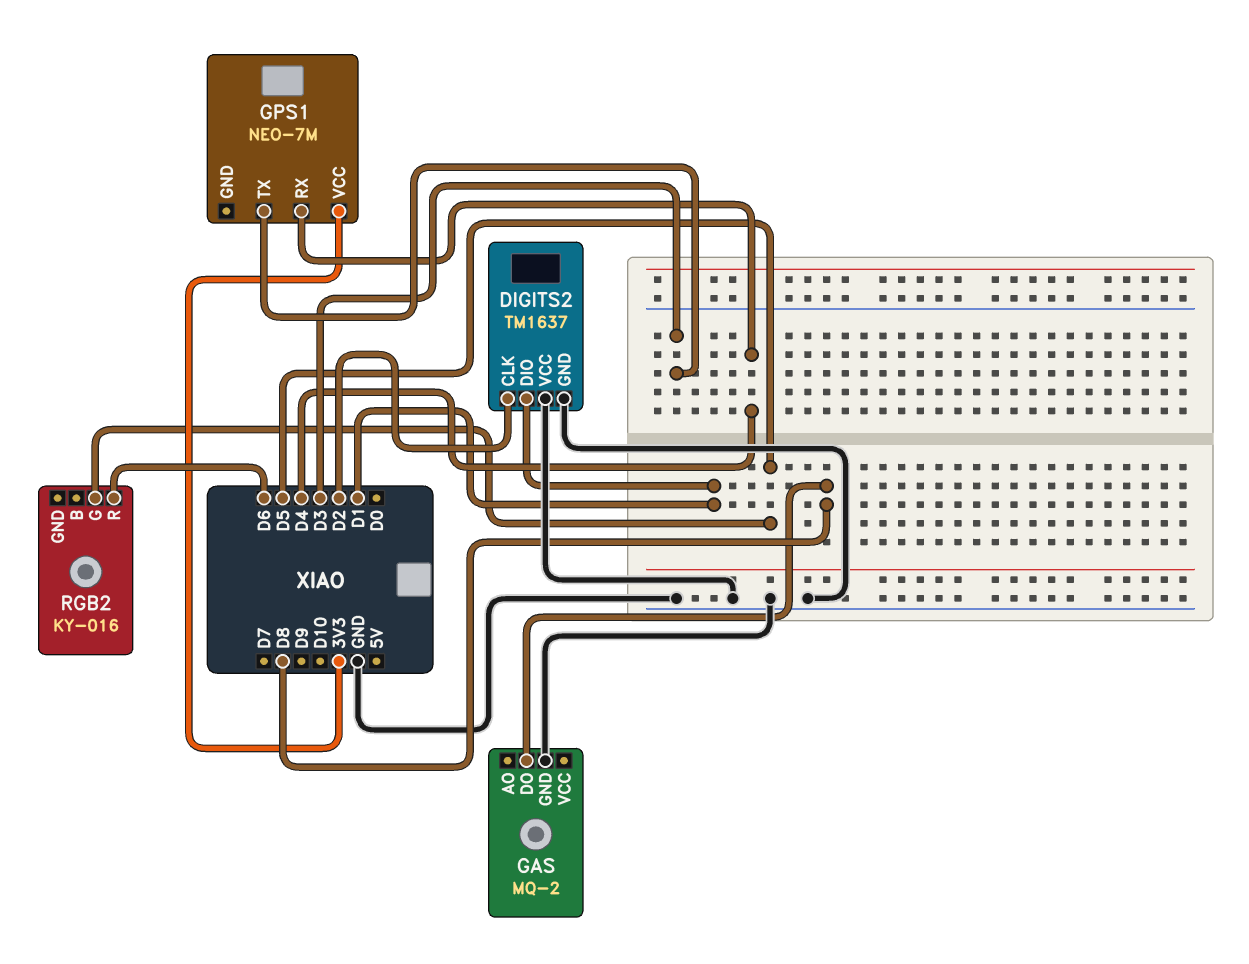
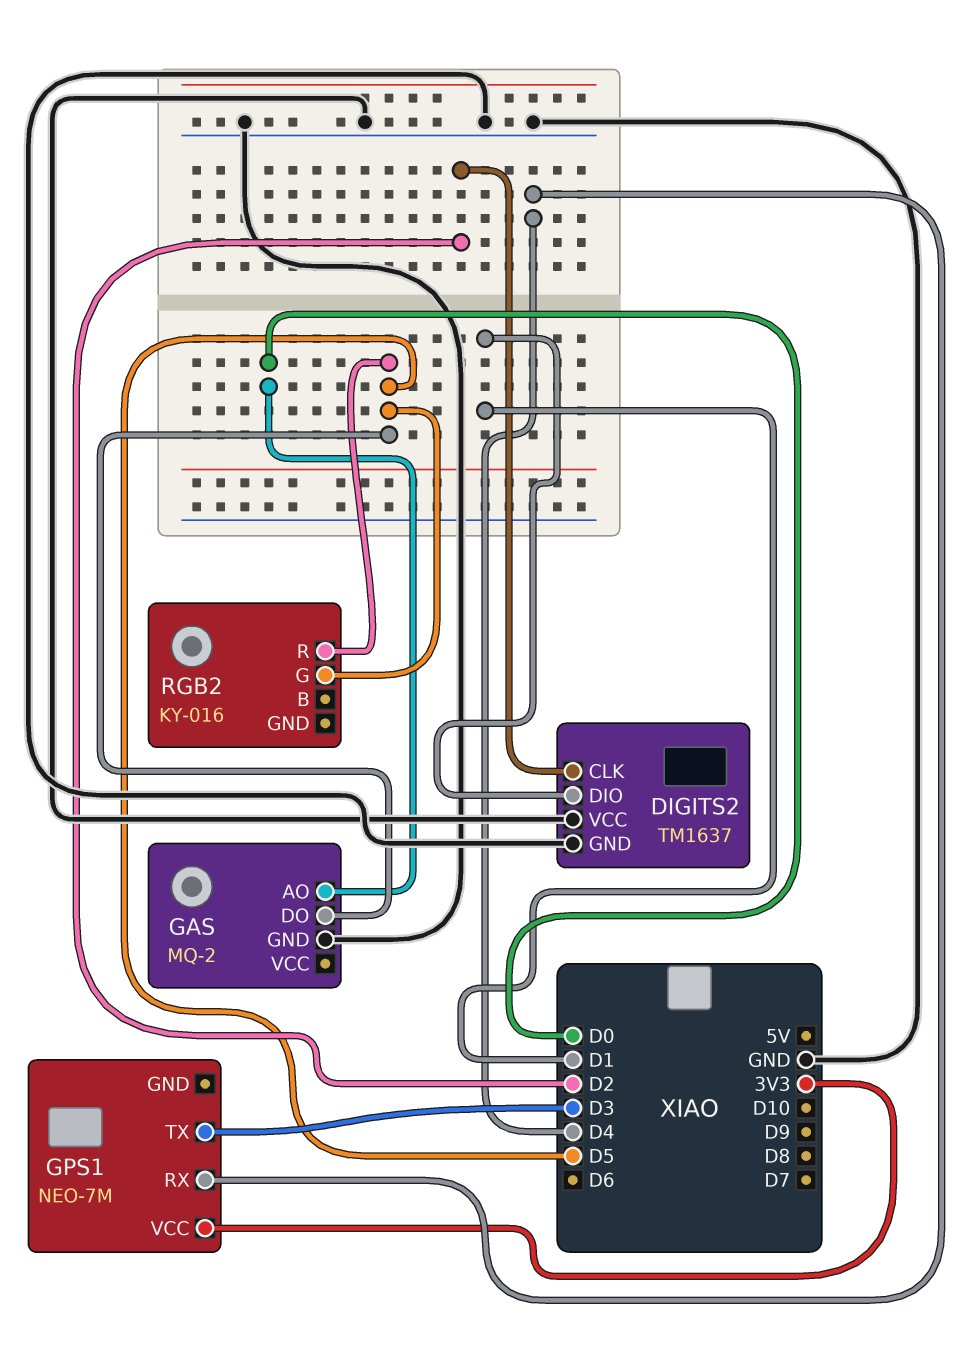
GAS pin AO: none -> D0
GAS pin DO: D8 -> D5
RGB2 pin R: D6 -> D5

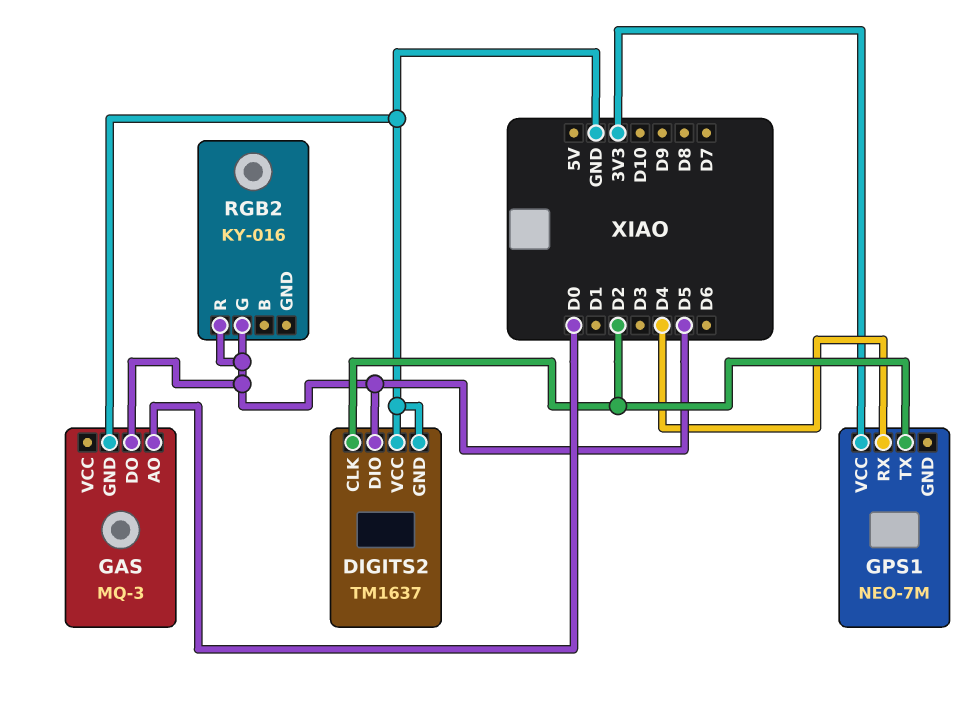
DIGITS2 pin DIO: D1 -> D5
GAS: MQ-2 -> MQ-3
GPS1 pin TX: D3 -> D2

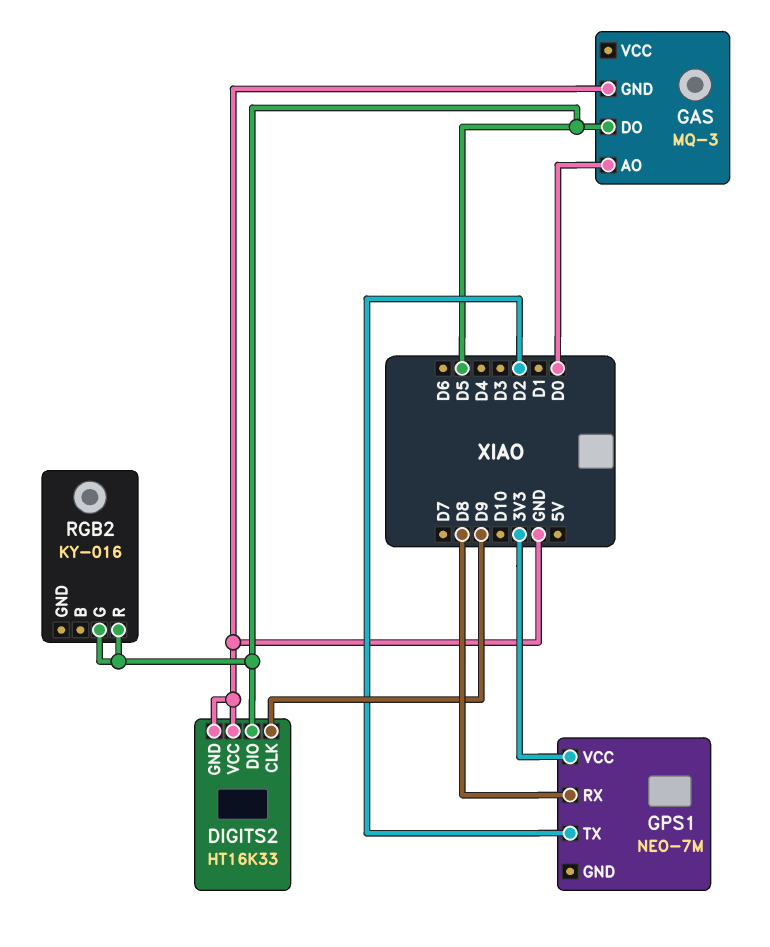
DIGITS2: TM1637 -> HT16K33
DIGITS2 pin CLK: D2 -> D9
GPS1 pin RX: D4 -> D8

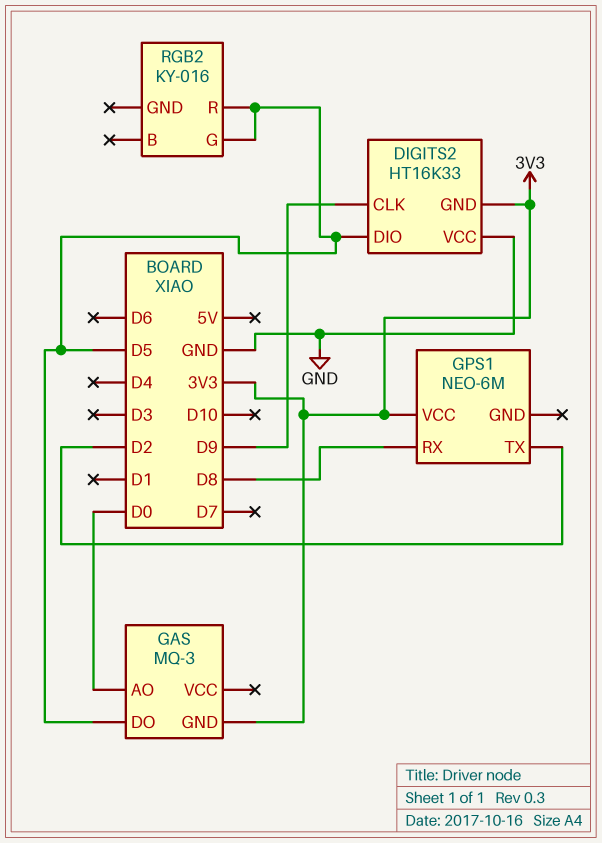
DIGITS2 pin GND: GND -> 3V3
GAS pin GND: GND -> 3V3
GPS1: NEO-7M -> NEO-6M

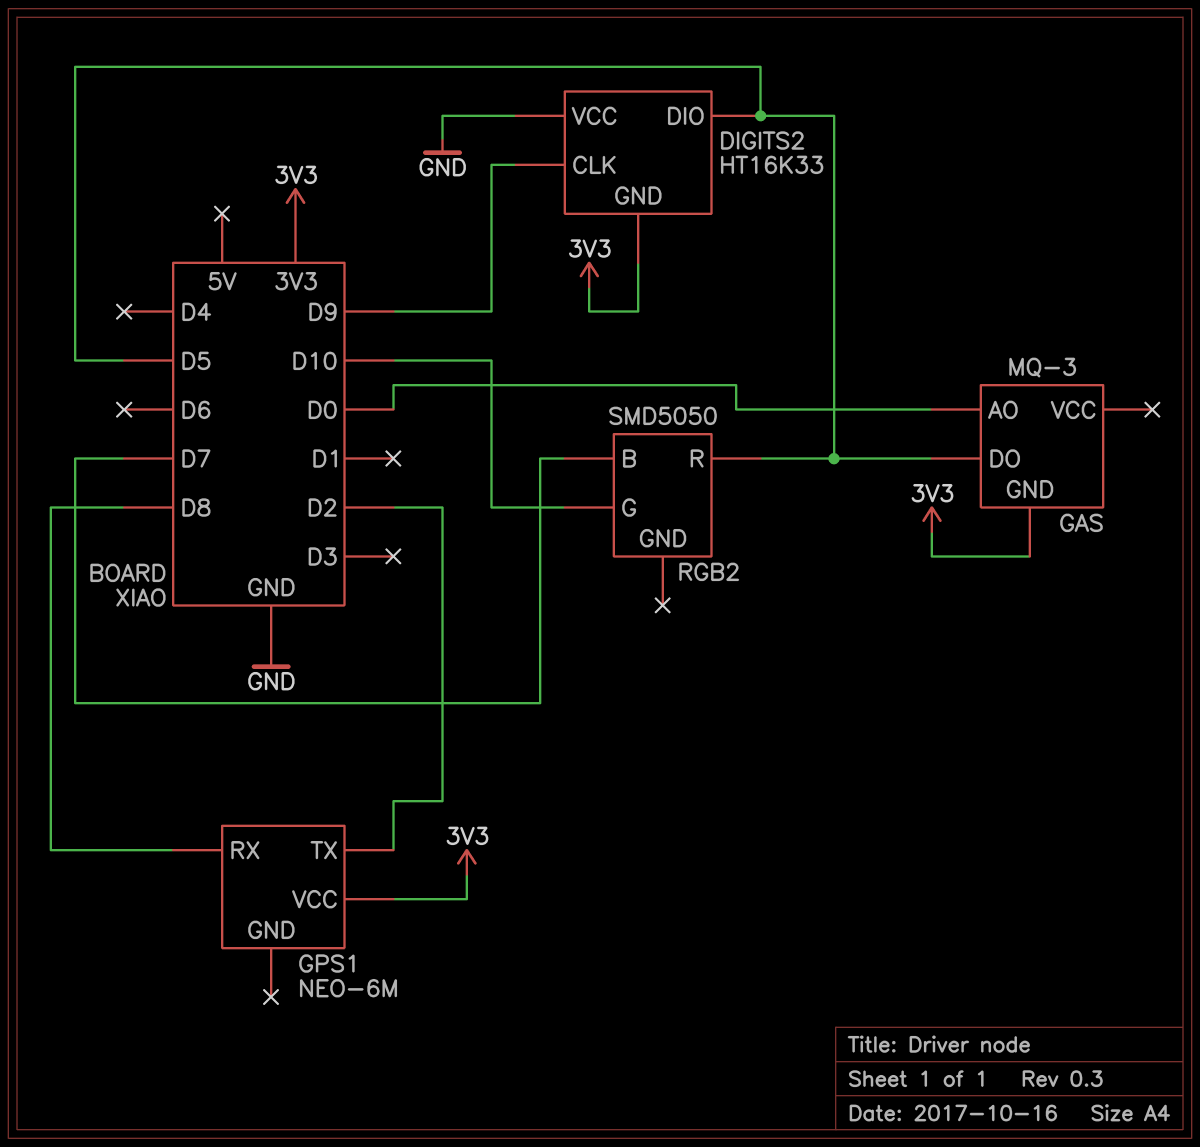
RGB2: KY-016 -> SMD5050
RGB2 pin B: none -> D7
RGB2 pin G: D5 -> D10

